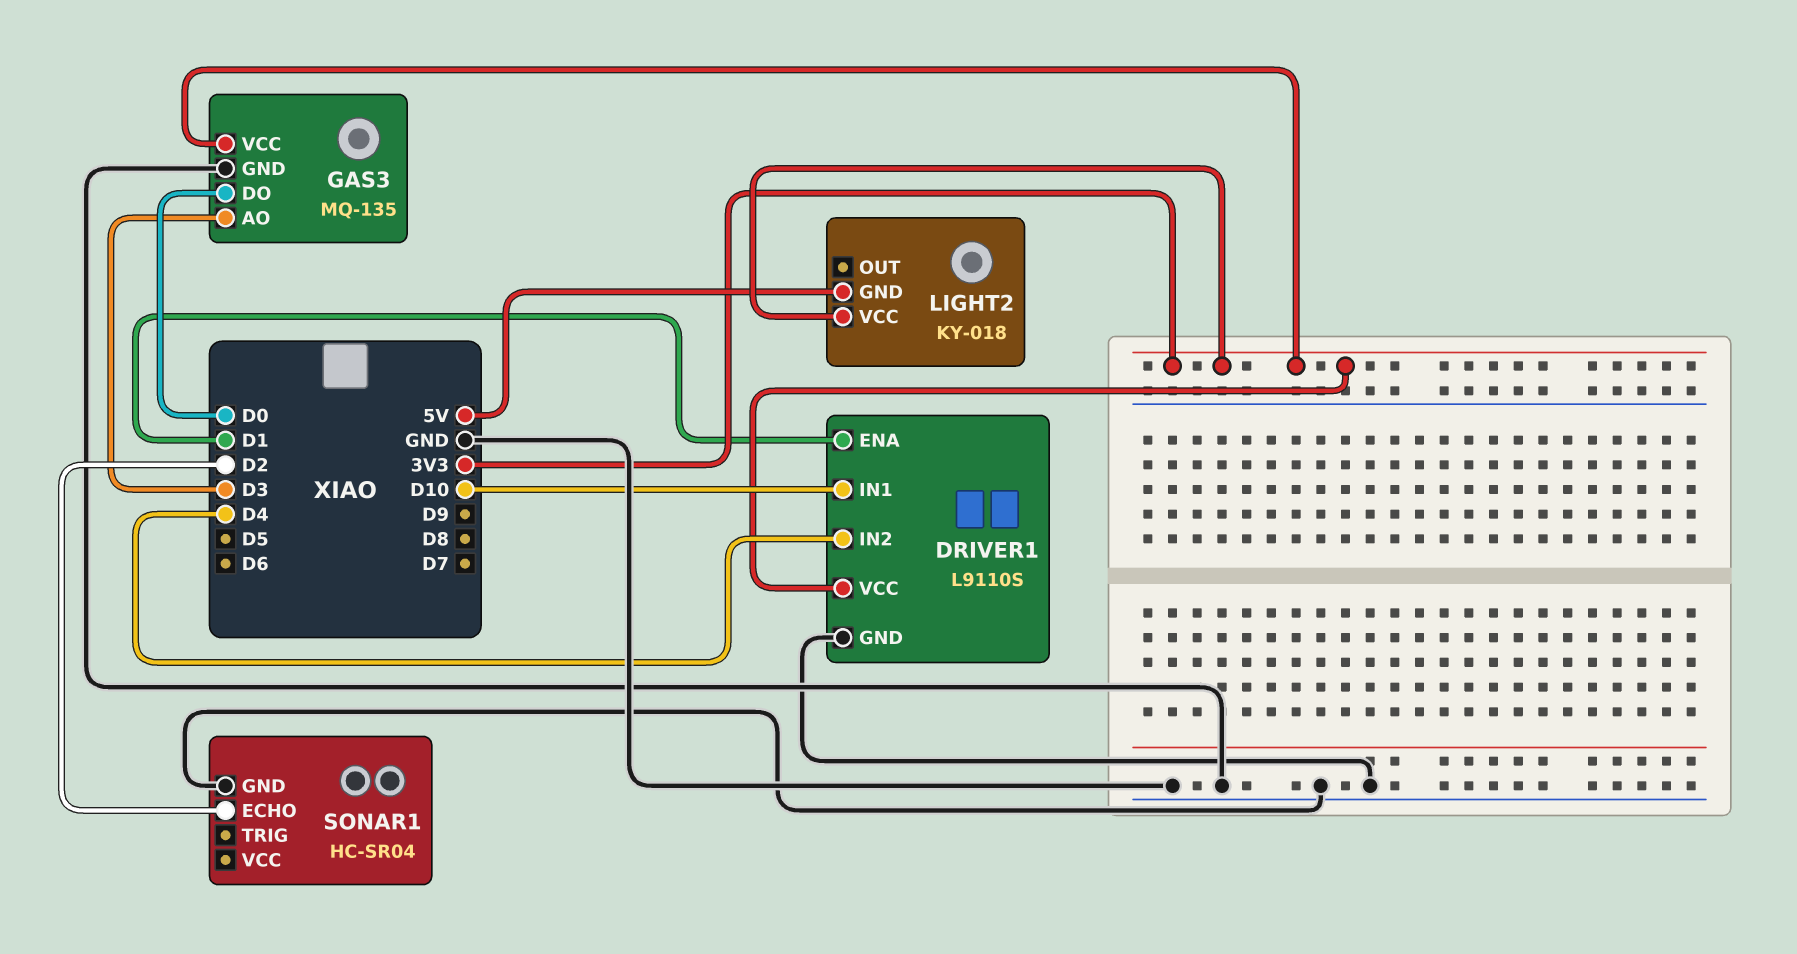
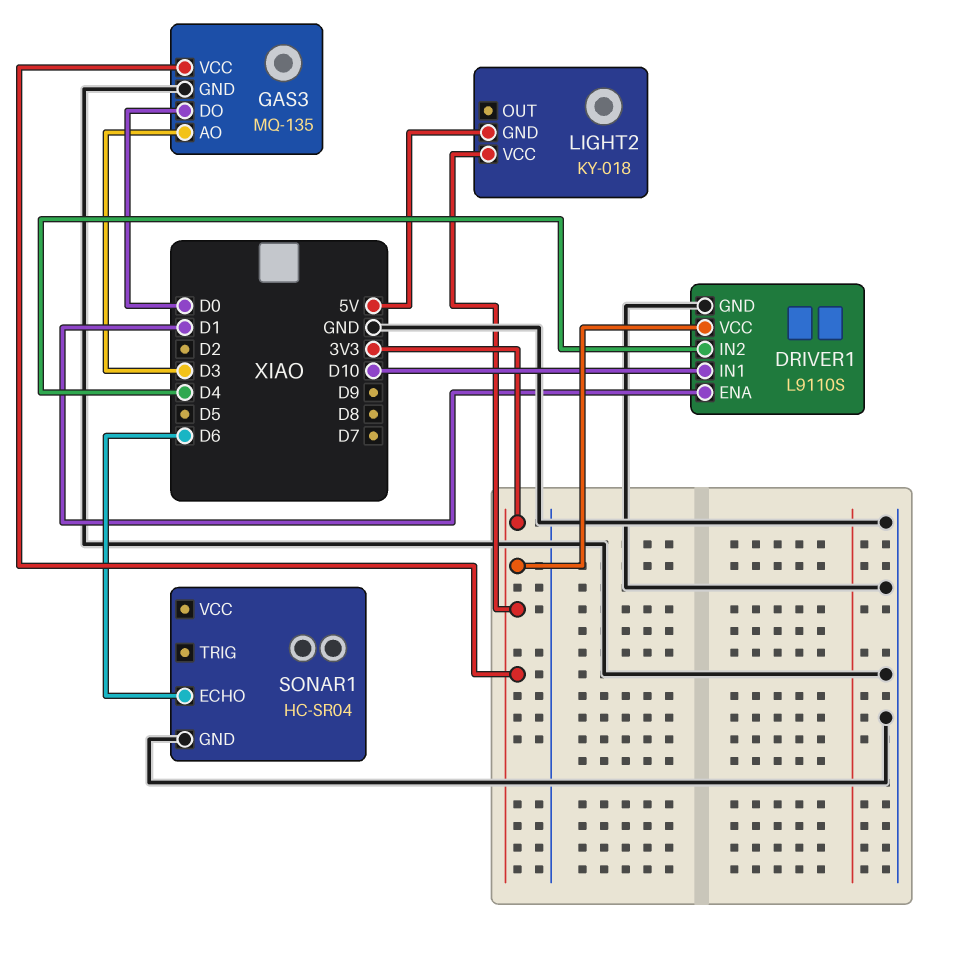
SONAR1 pin ECHO: D2 -> D6

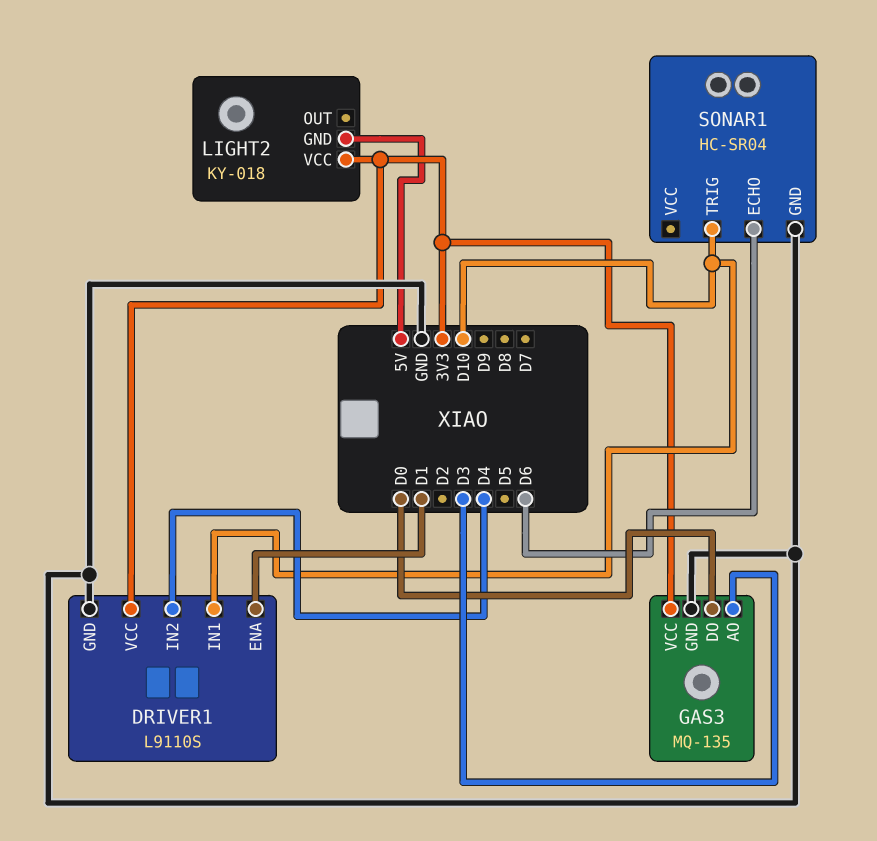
SONAR1 pin TRIG: none -> D10

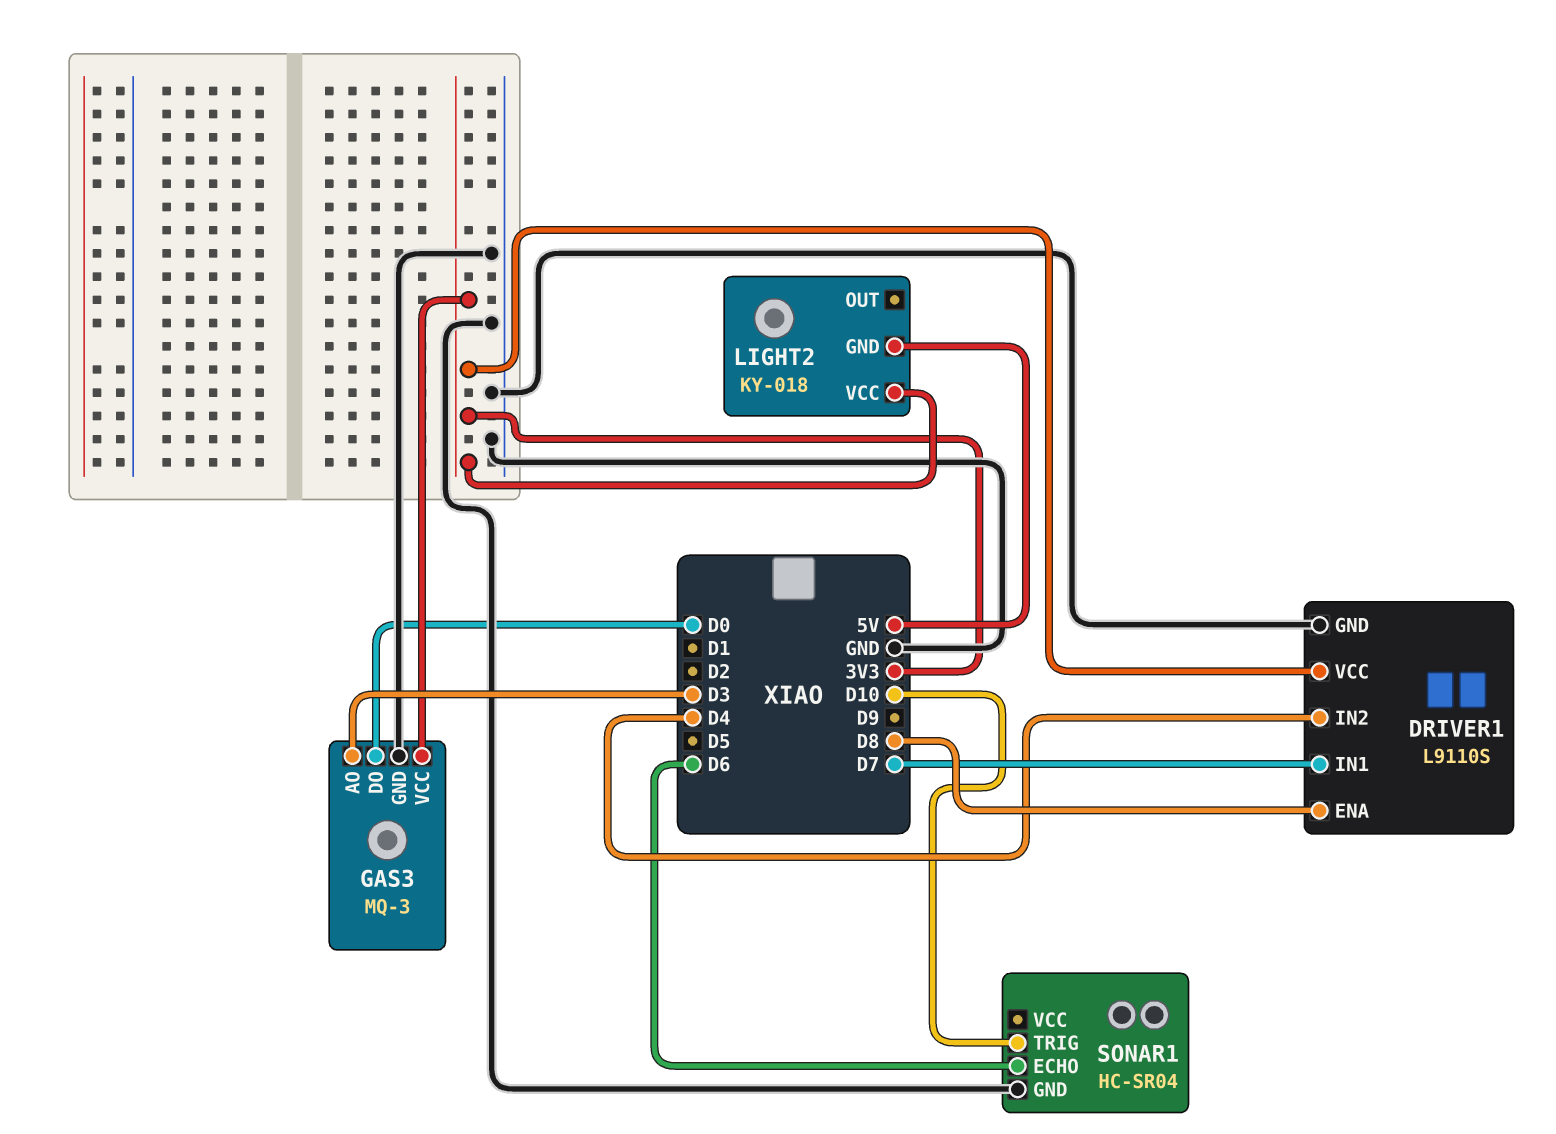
DRIVER1 pin ENA: D1 -> D8
DRIVER1 pin IN1: D10 -> D7
GAS3: MQ-135 -> MQ-3

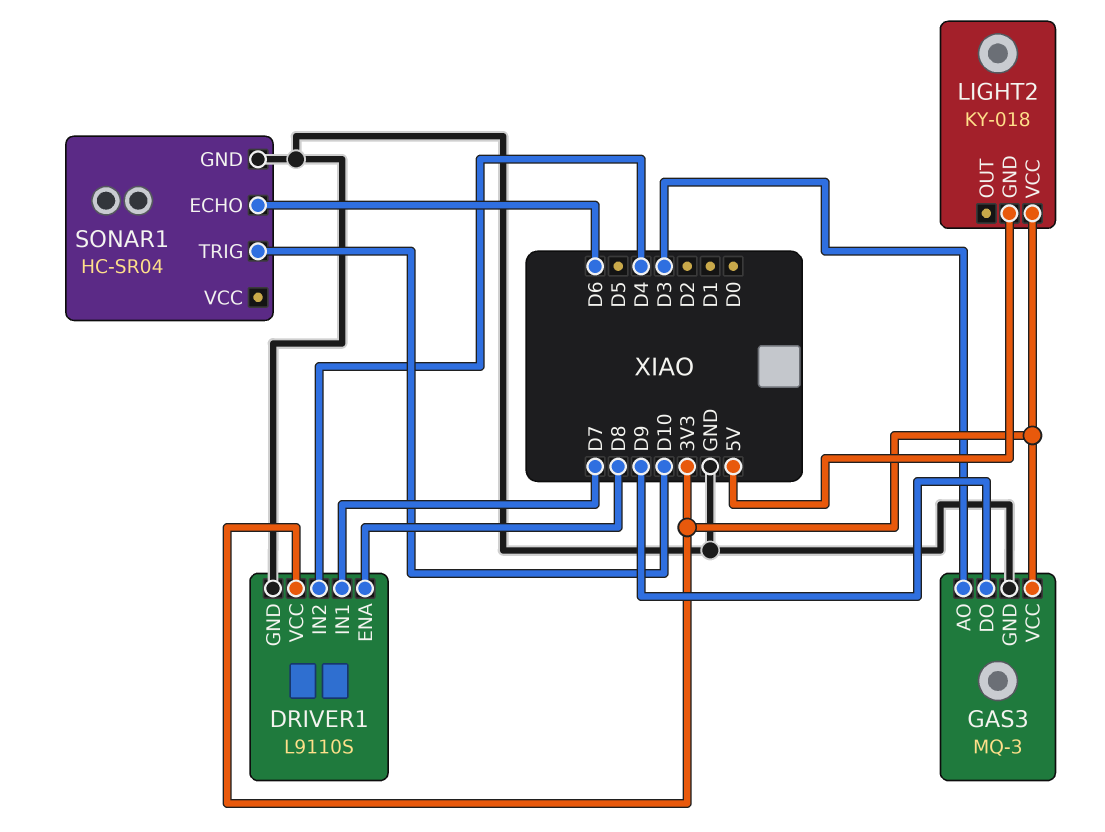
GAS3 pin DO: D0 -> D9

